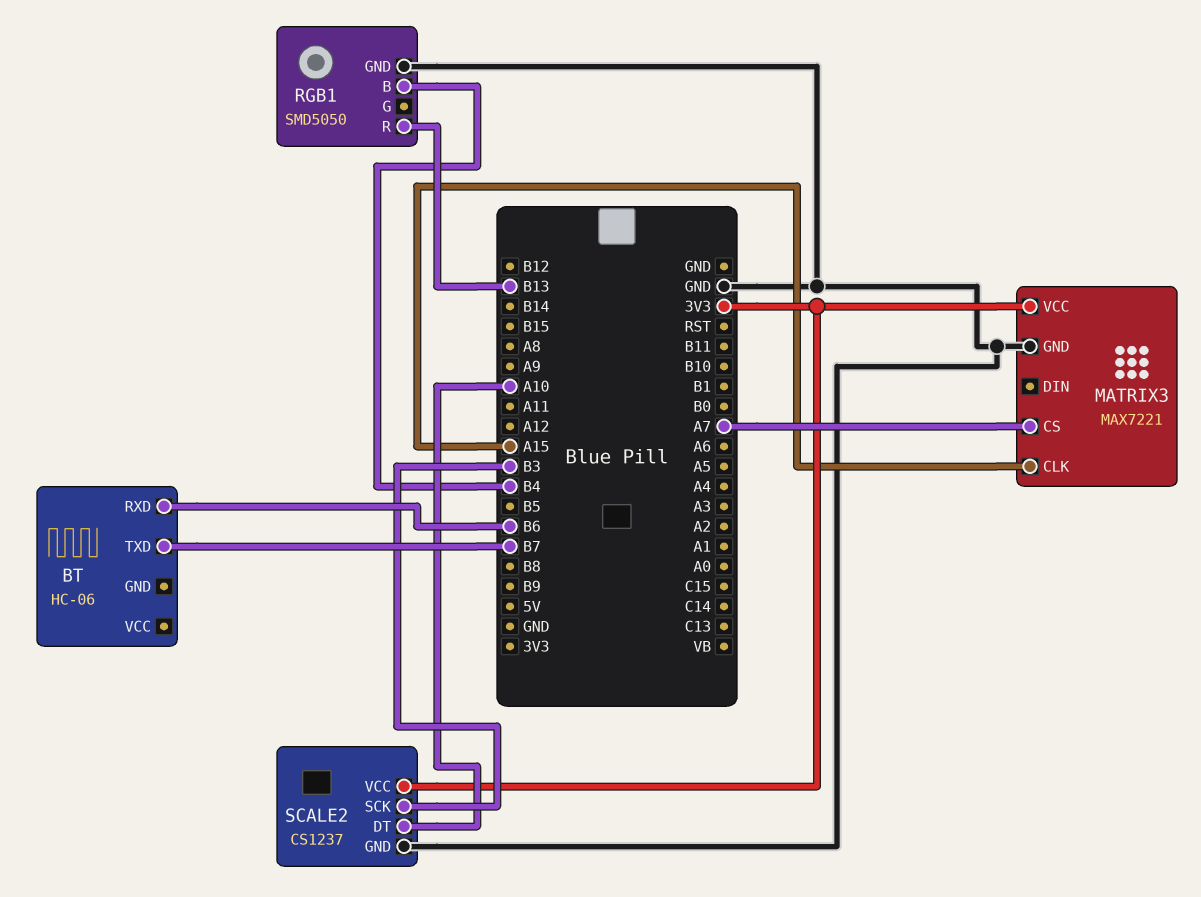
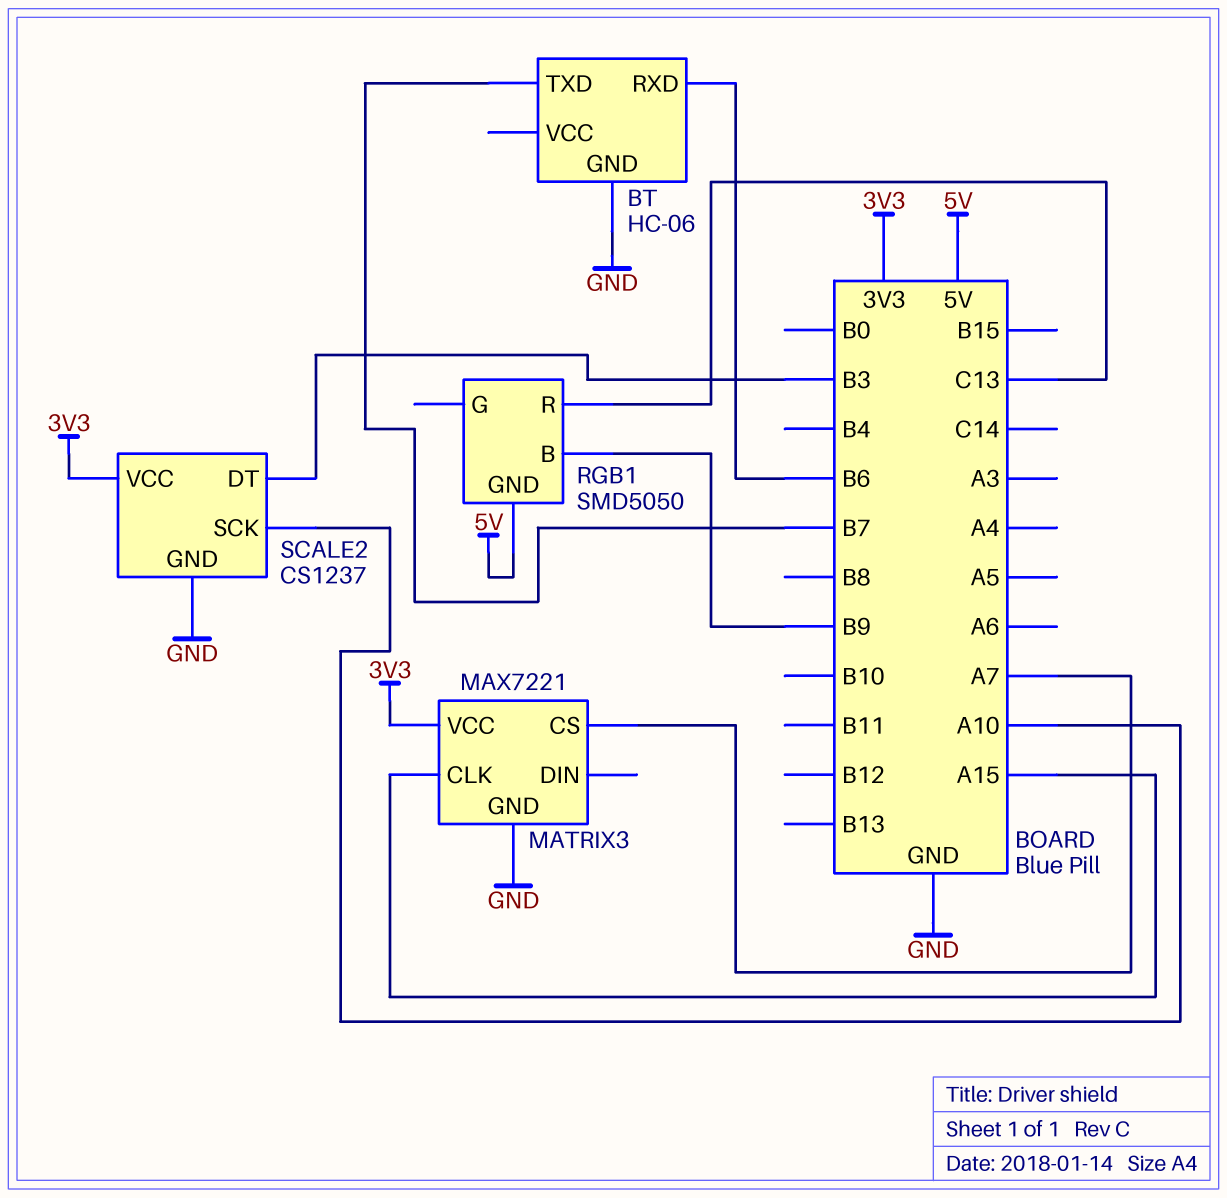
BT pin GND: none -> GND
RGB1 pin B: B4 -> B9
RGB1 pin GND: GND -> 5V
RGB1 pin R: B13 -> C13
SCALE2 pin DT: A10 -> B3
SCALE2 pin SCK: B3 -> A10

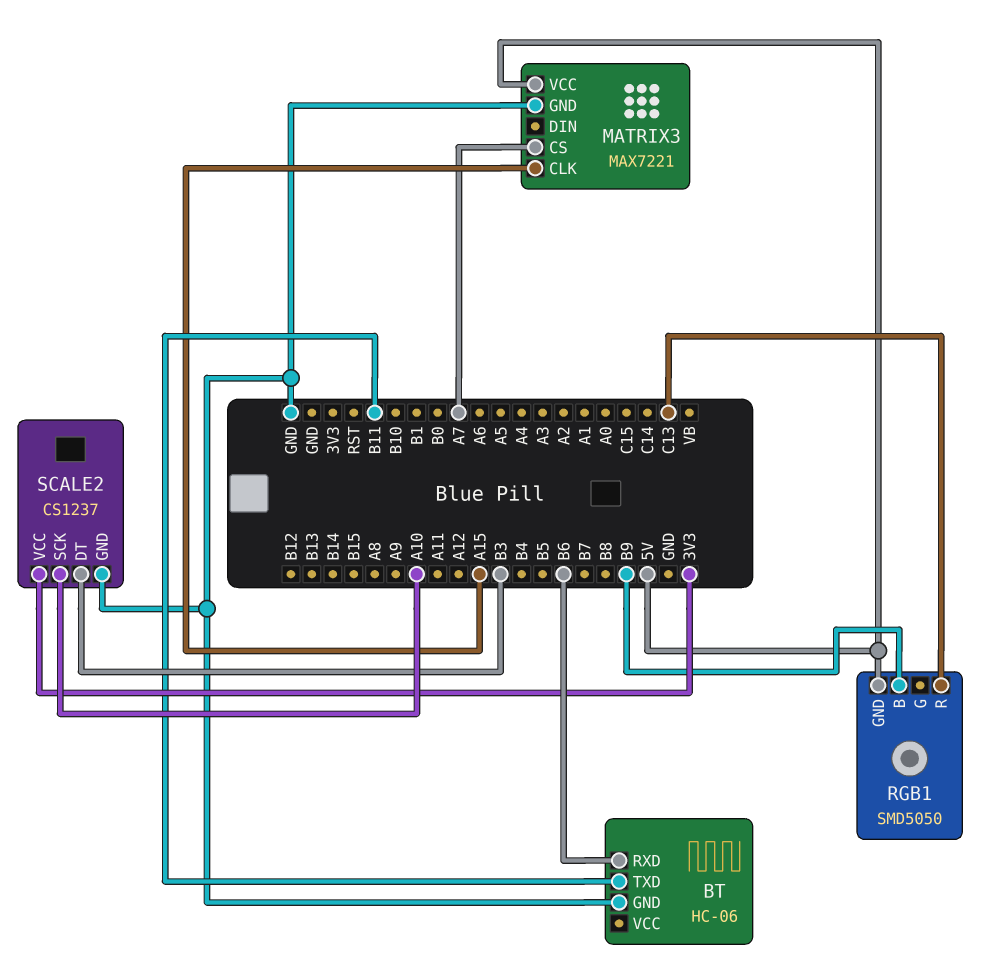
BT pin TXD: B7 -> B11
MATRIX3 pin VCC: 3V3 -> 5V

